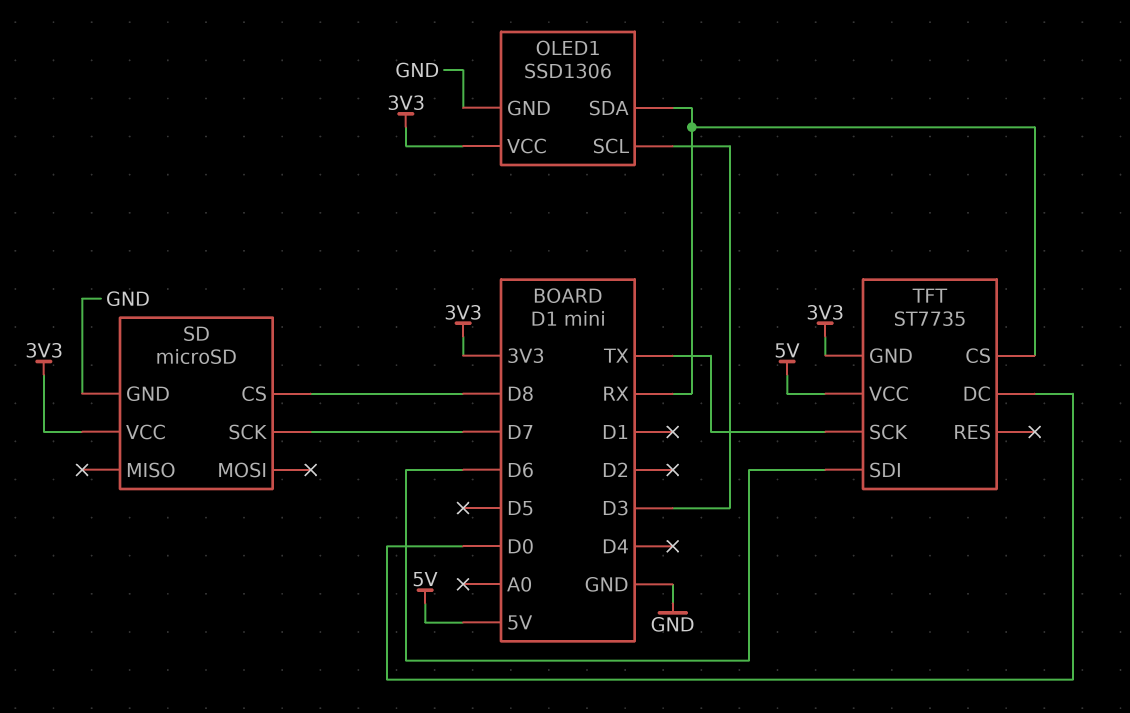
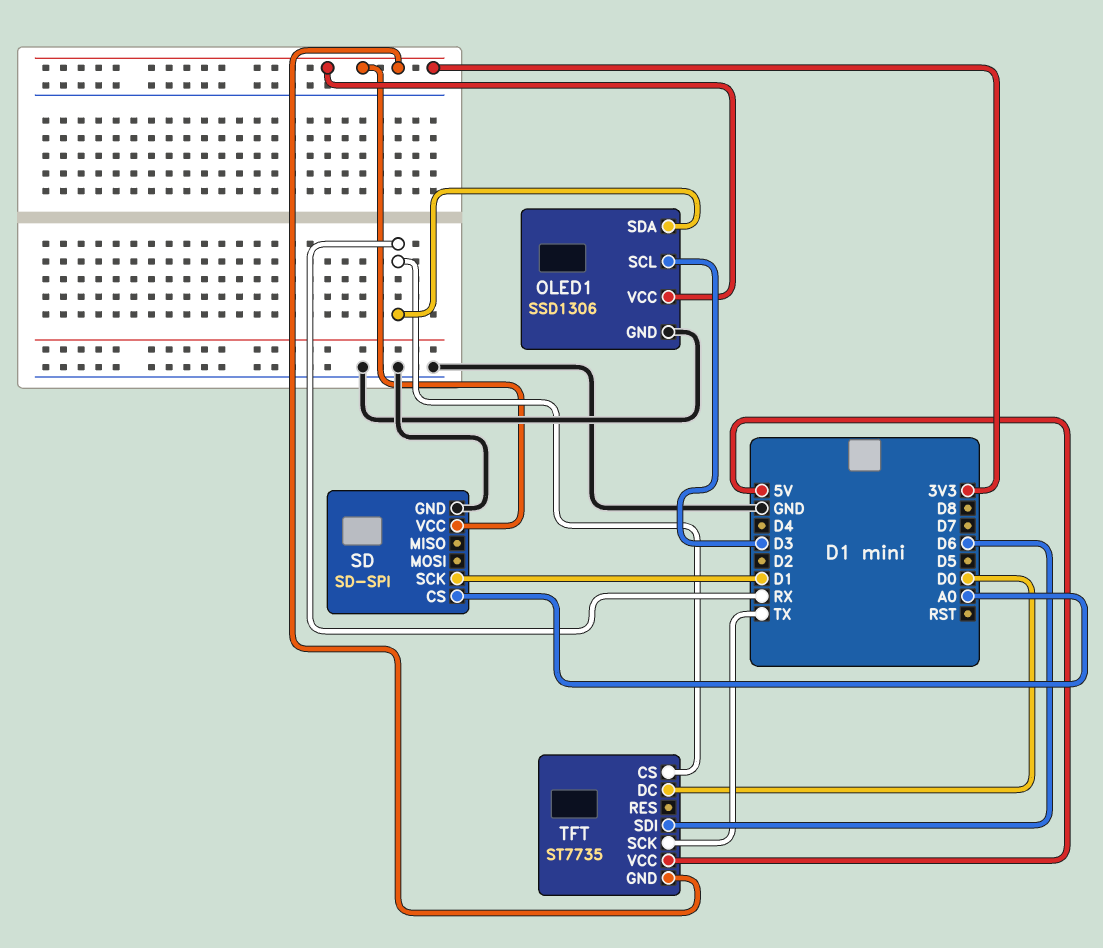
SD: microSD -> SD-SPI
SD pin CS: D8 -> A0
SD pin SCK: D7 -> D1

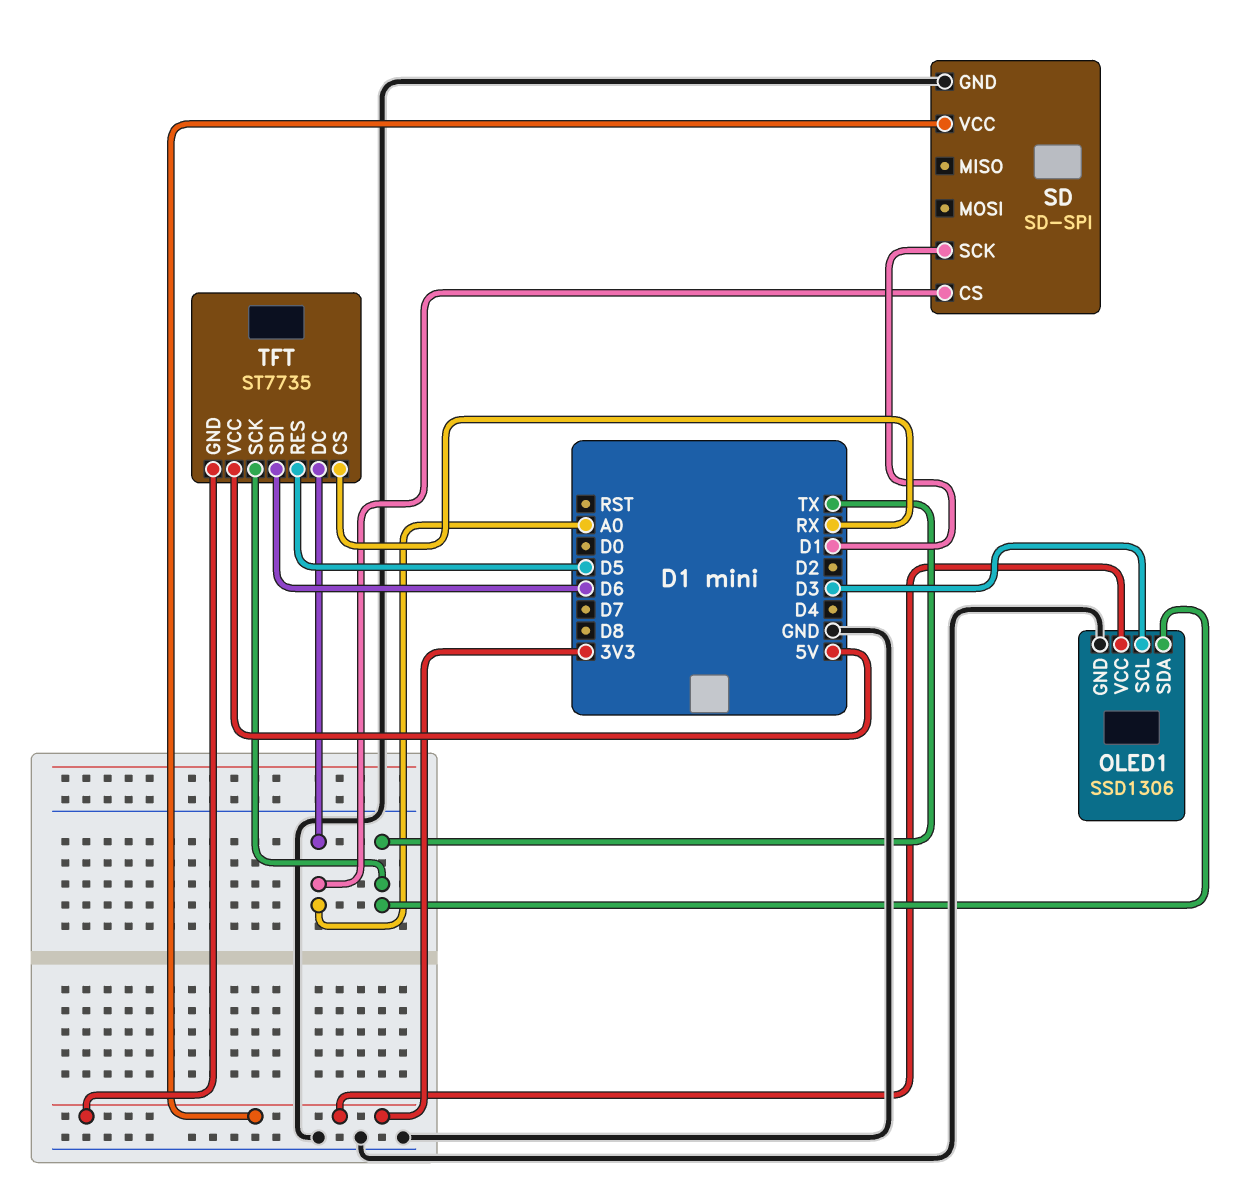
OLED1 pin SDA: RX -> TX
TFT pin DC: D0 -> A0
TFT pin RES: none -> D5

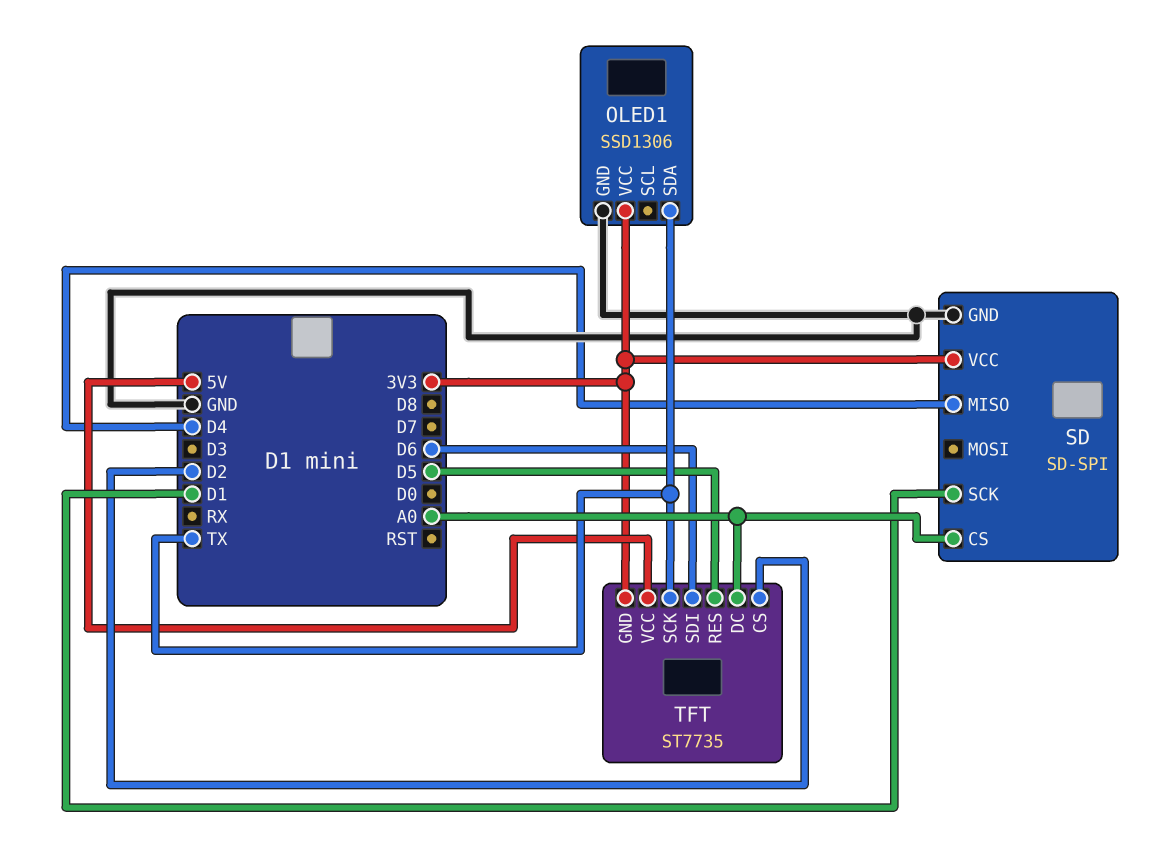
OLED1 pin SCL: D3 -> none
SD pin MISO: none -> D4
TFT pin CS: RX -> D2

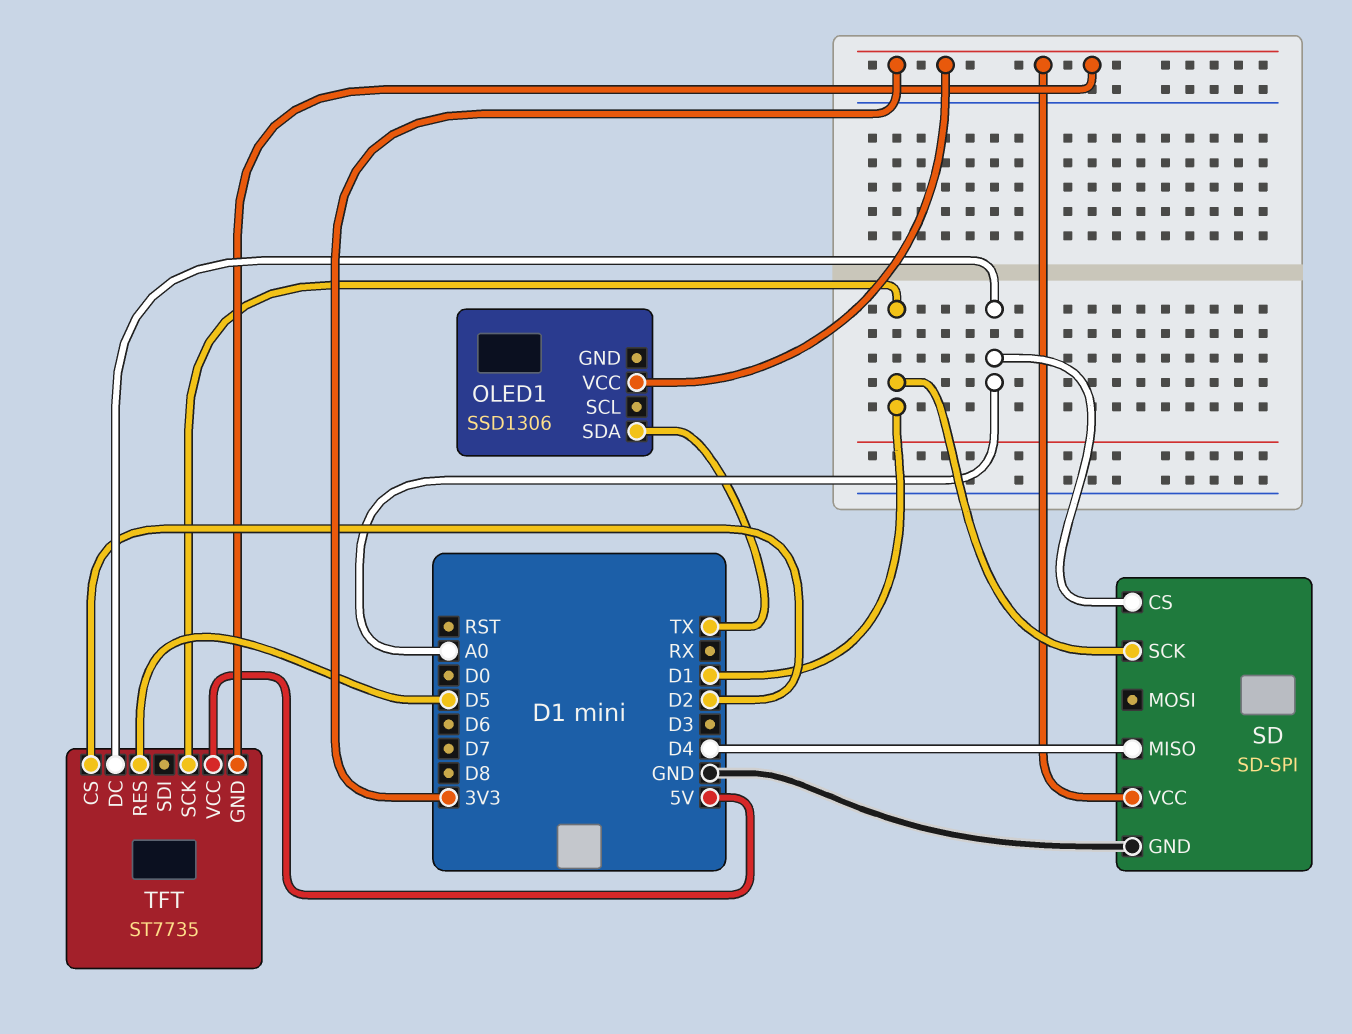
OLED1 pin GND: GND -> none
TFT pin SCK: TX -> D1
TFT pin SDI: D6 -> none

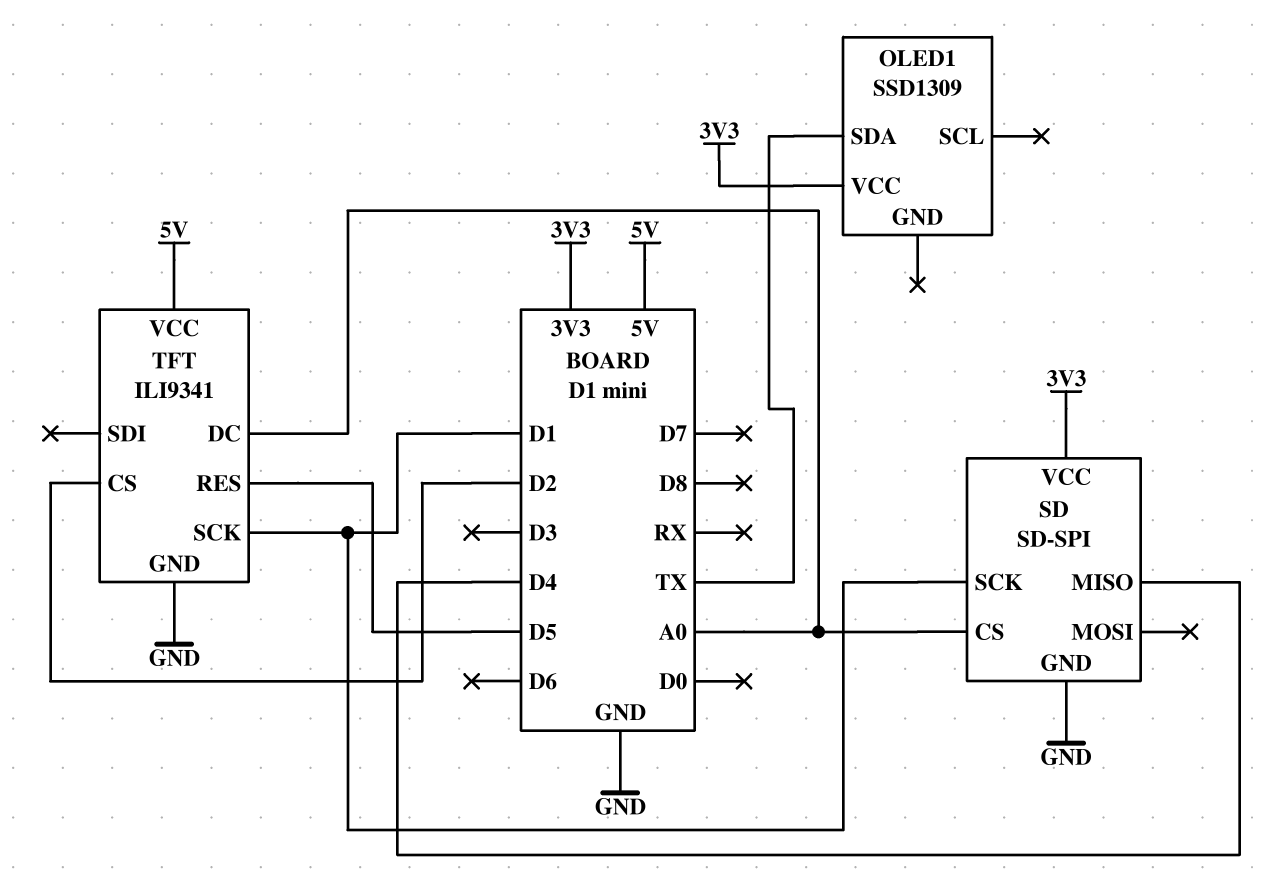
OLED1: SSD1306 -> SSD1309
TFT: ST7735 -> ILI9341
TFT pin GND: 3V3 -> GND

